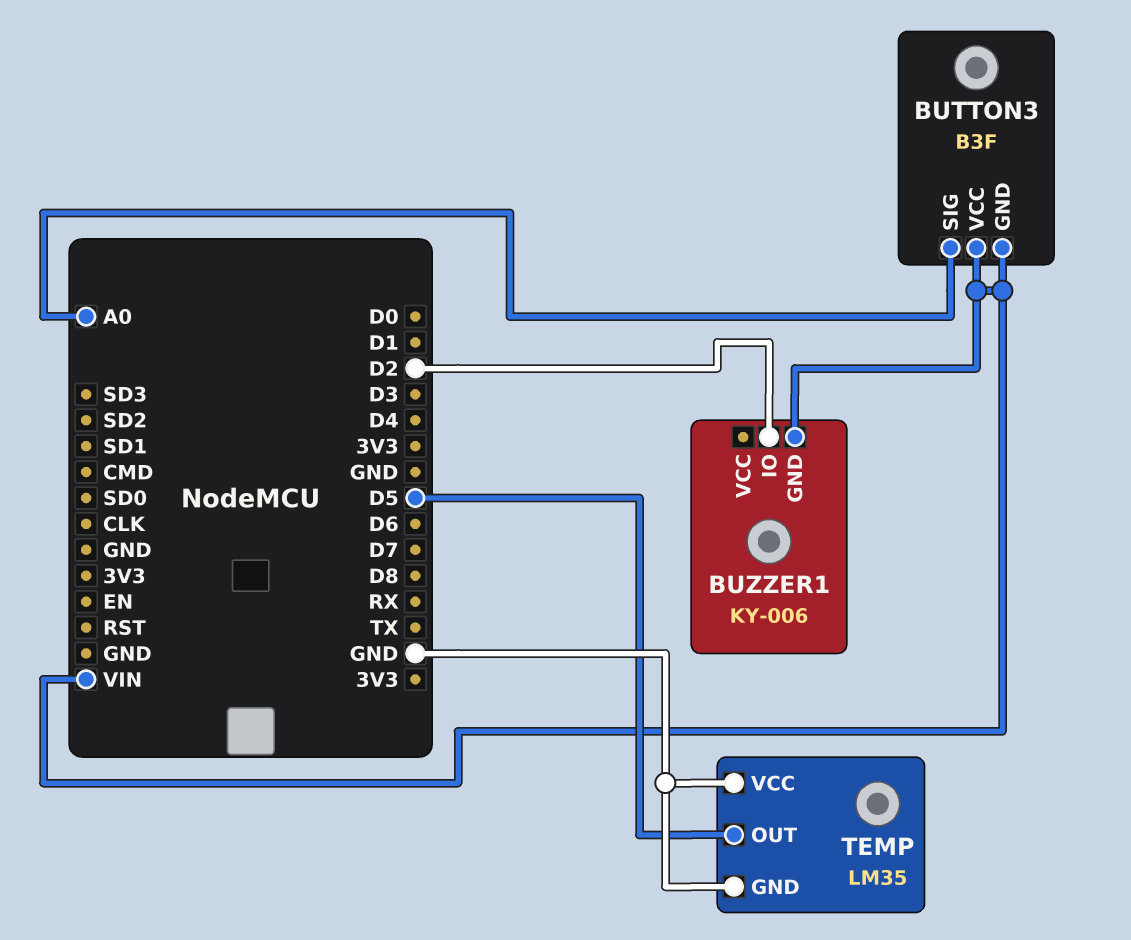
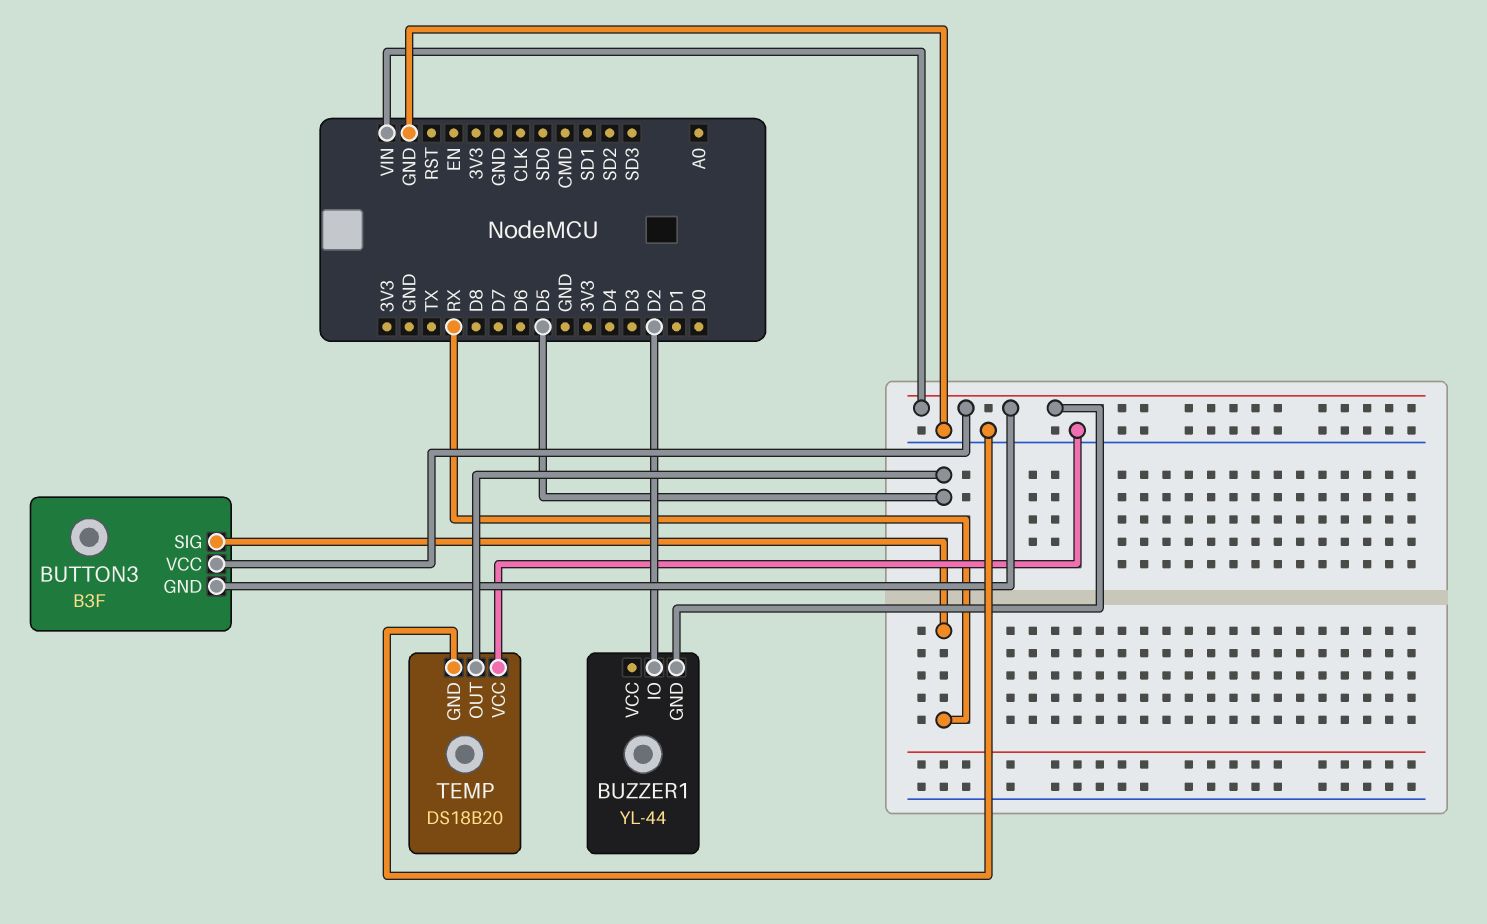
BUTTON3 pin SIG: A0 -> RX
BUZZER1: KY-006 -> YL-44
TEMP: LM35 -> DS18B20

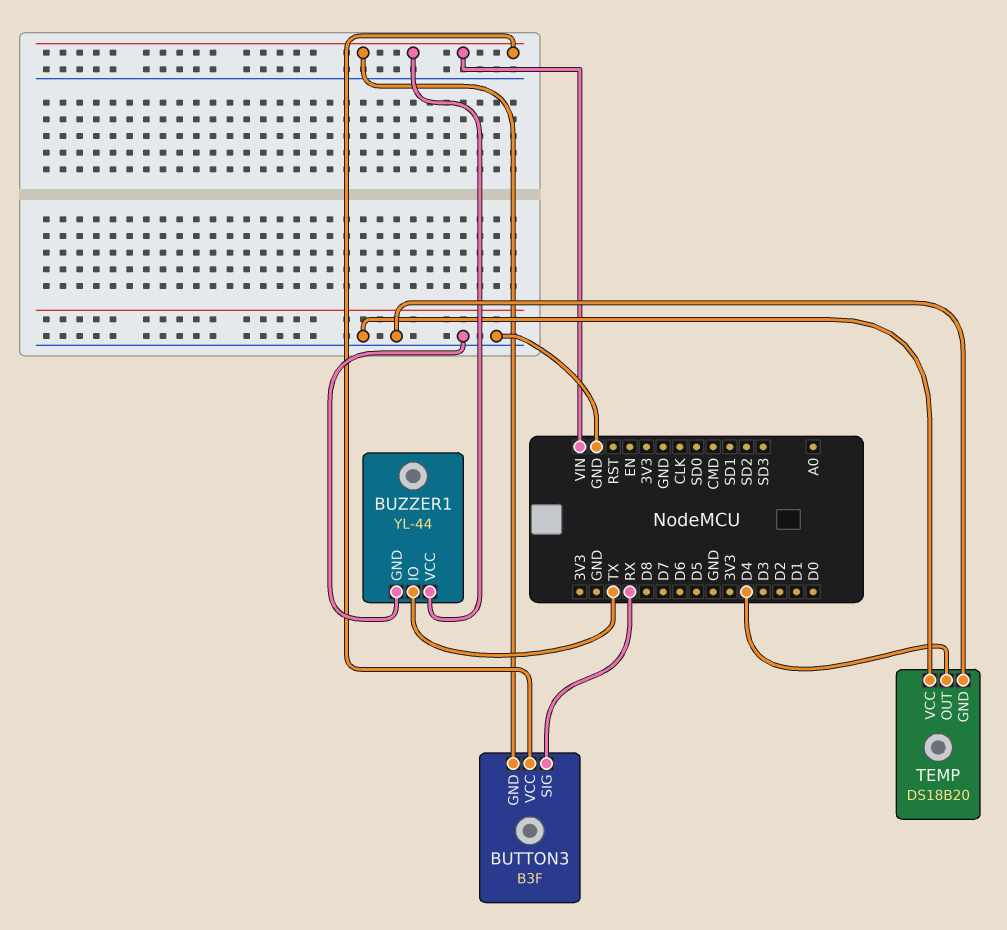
BUZZER1 pin GND: VIN -> GND
BUZZER1 pin IO: D2 -> TX
BUZZER1 pin VCC: none -> VIN
TEMP pin OUT: D5 -> D4

